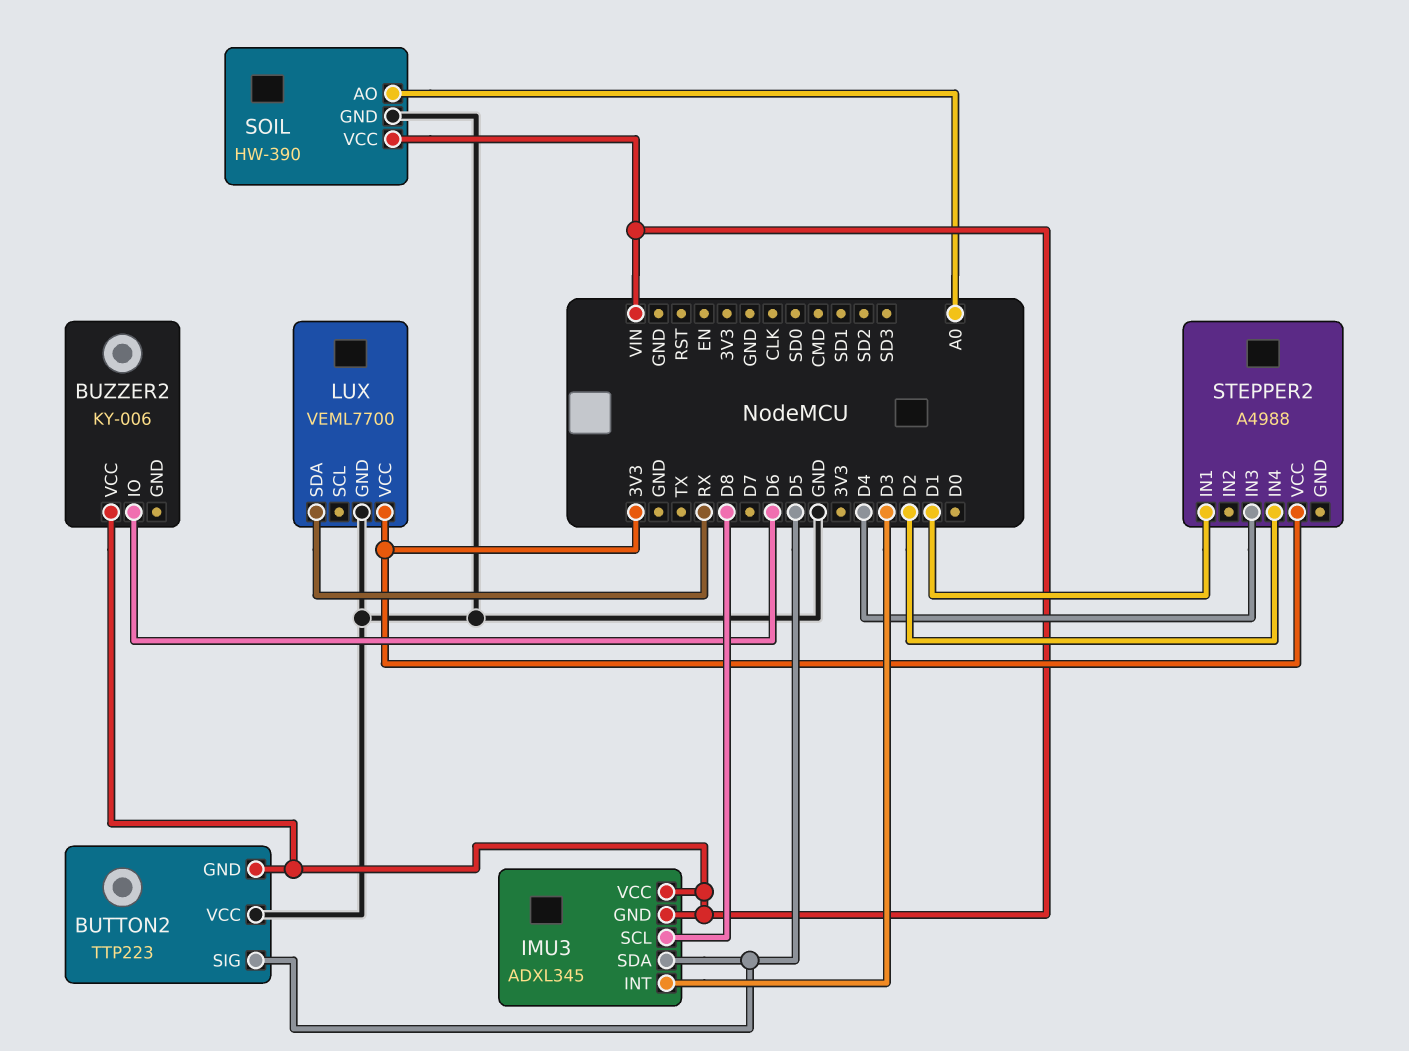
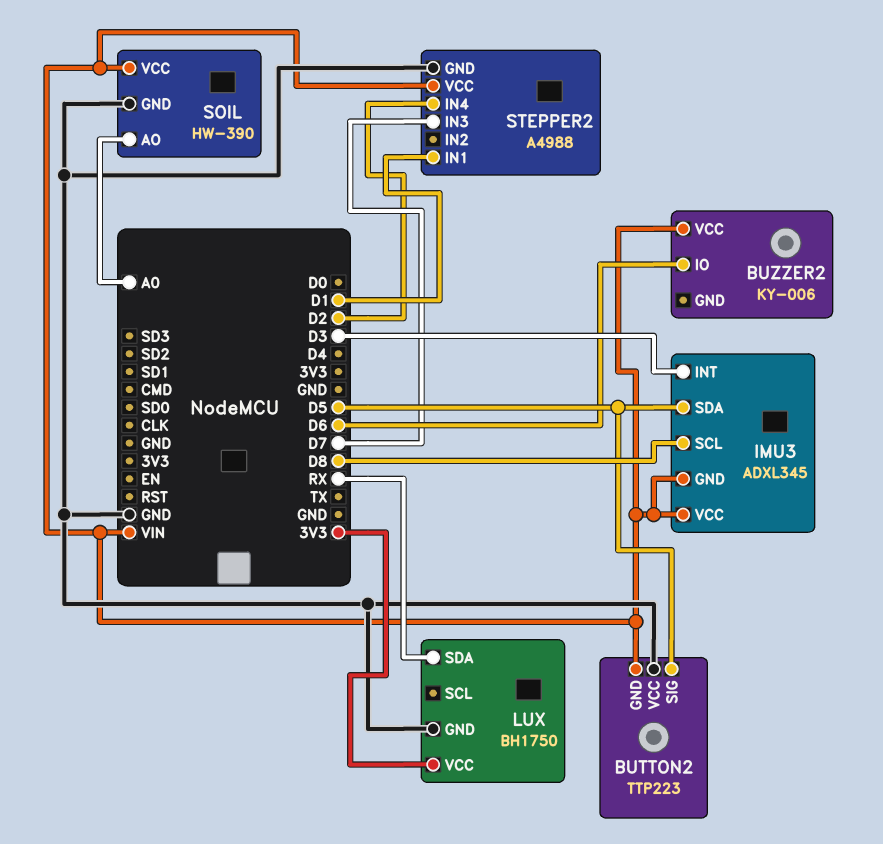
LUX: VEML7700 -> BH1750
STEPPER2 pin GND: none -> GND
STEPPER2 pin IN3: D4 -> D7
STEPPER2 pin VCC: 3V3 -> VIN

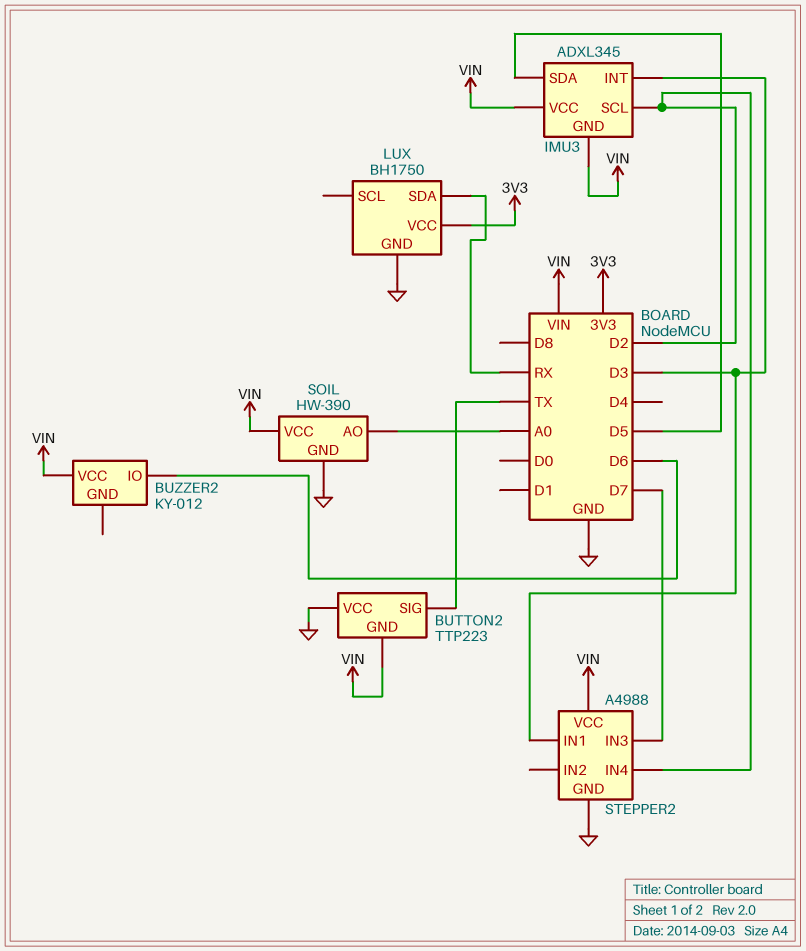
BUTTON2 pin SIG: D5 -> TX
BUZZER2: KY-006 -> KY-012
IMU3 pin SCL: D8 -> D2
STEPPER2 pin IN1: D1 -> D3

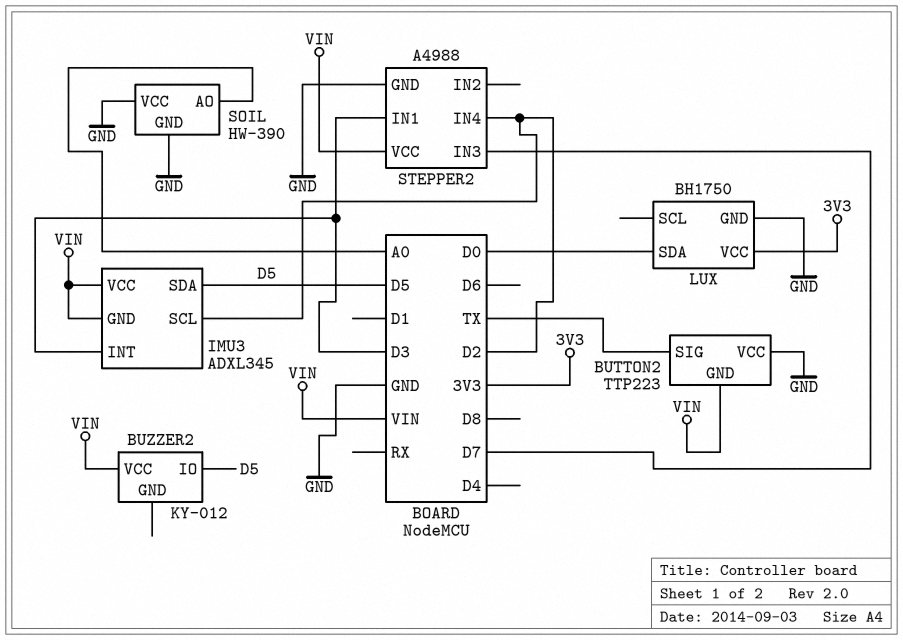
BUZZER2 pin IO: D6 -> D5
LUX pin SDA: RX -> D0
SOIL pin VCC: VIN -> GND

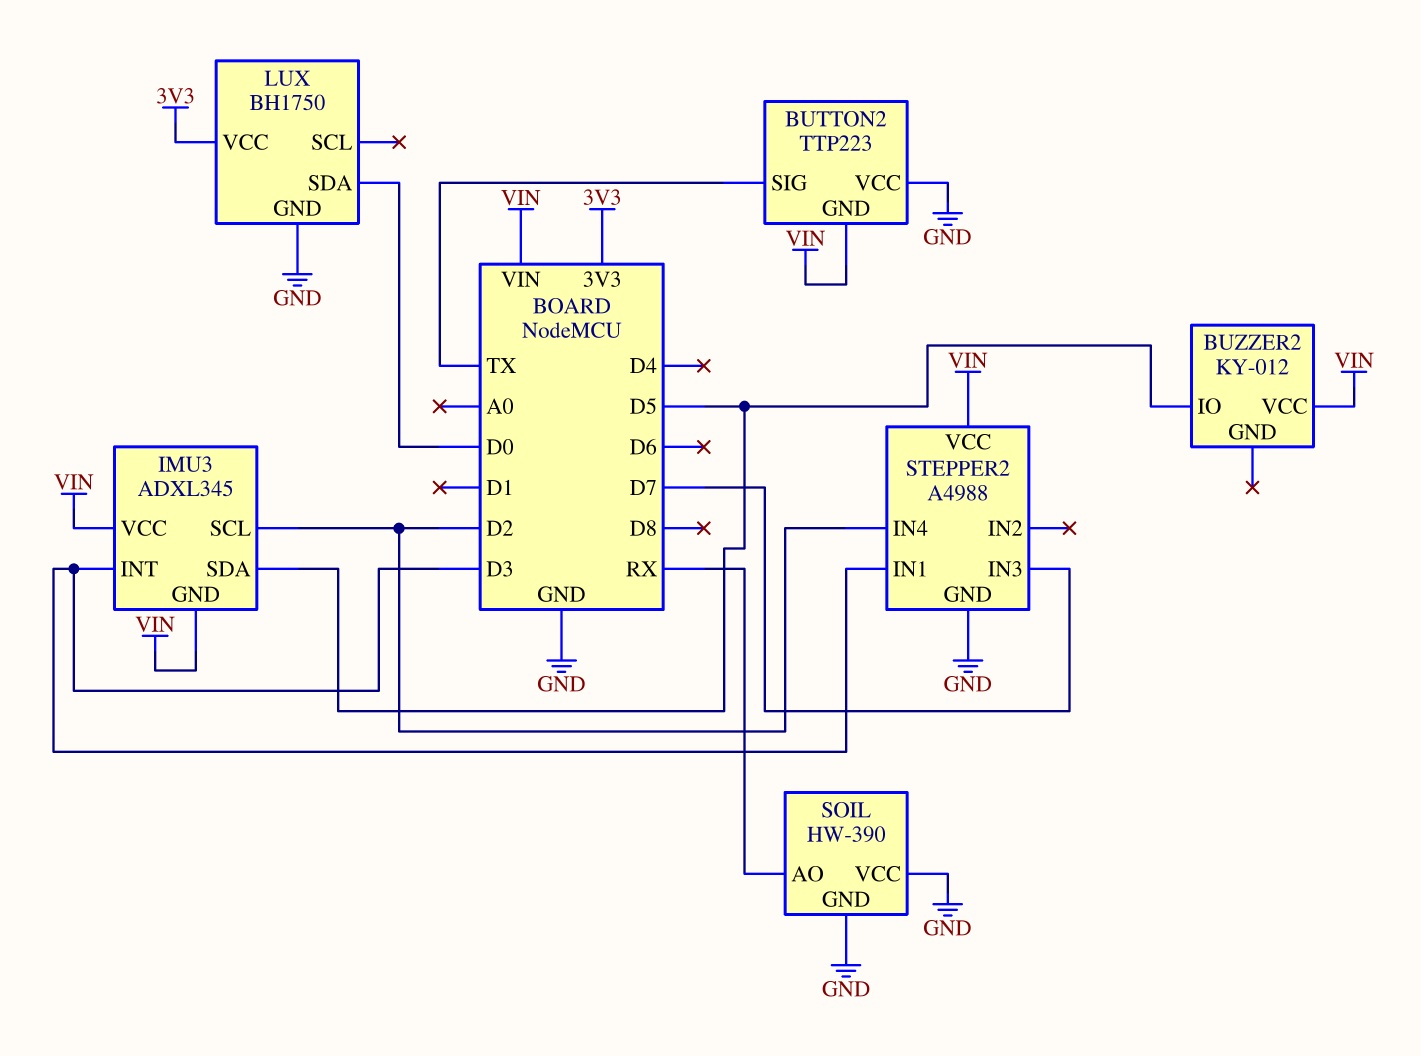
SOIL pin AO: A0 -> RX

